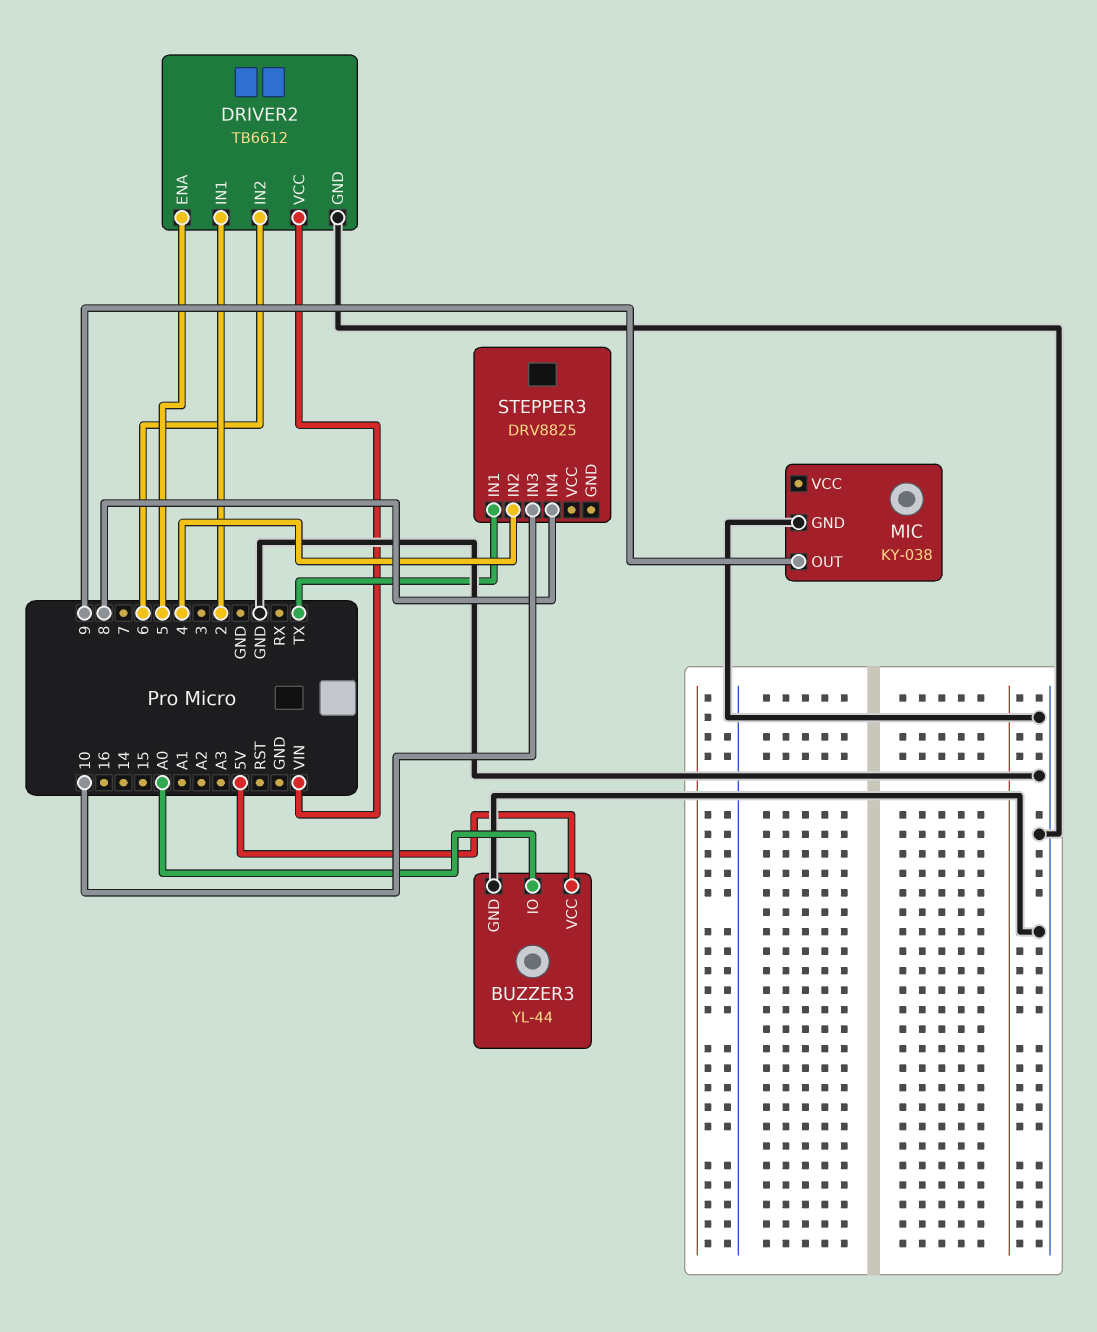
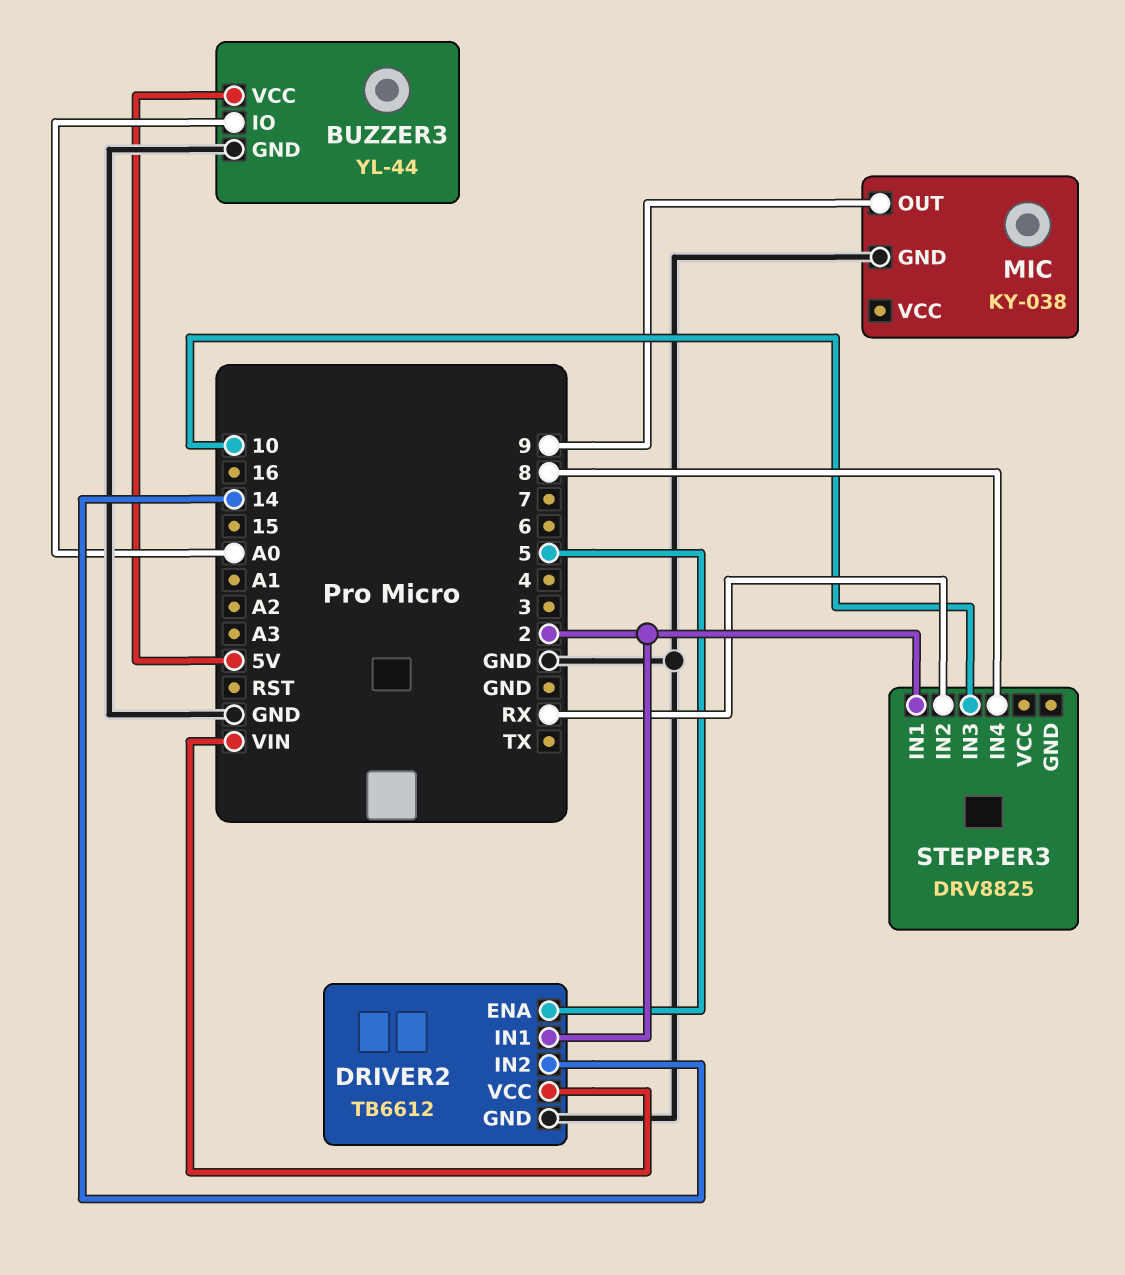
DRIVER2 pin IN2: 6 -> 14
STEPPER3 pin IN1: TX -> 2
STEPPER3 pin IN2: 4 -> RX

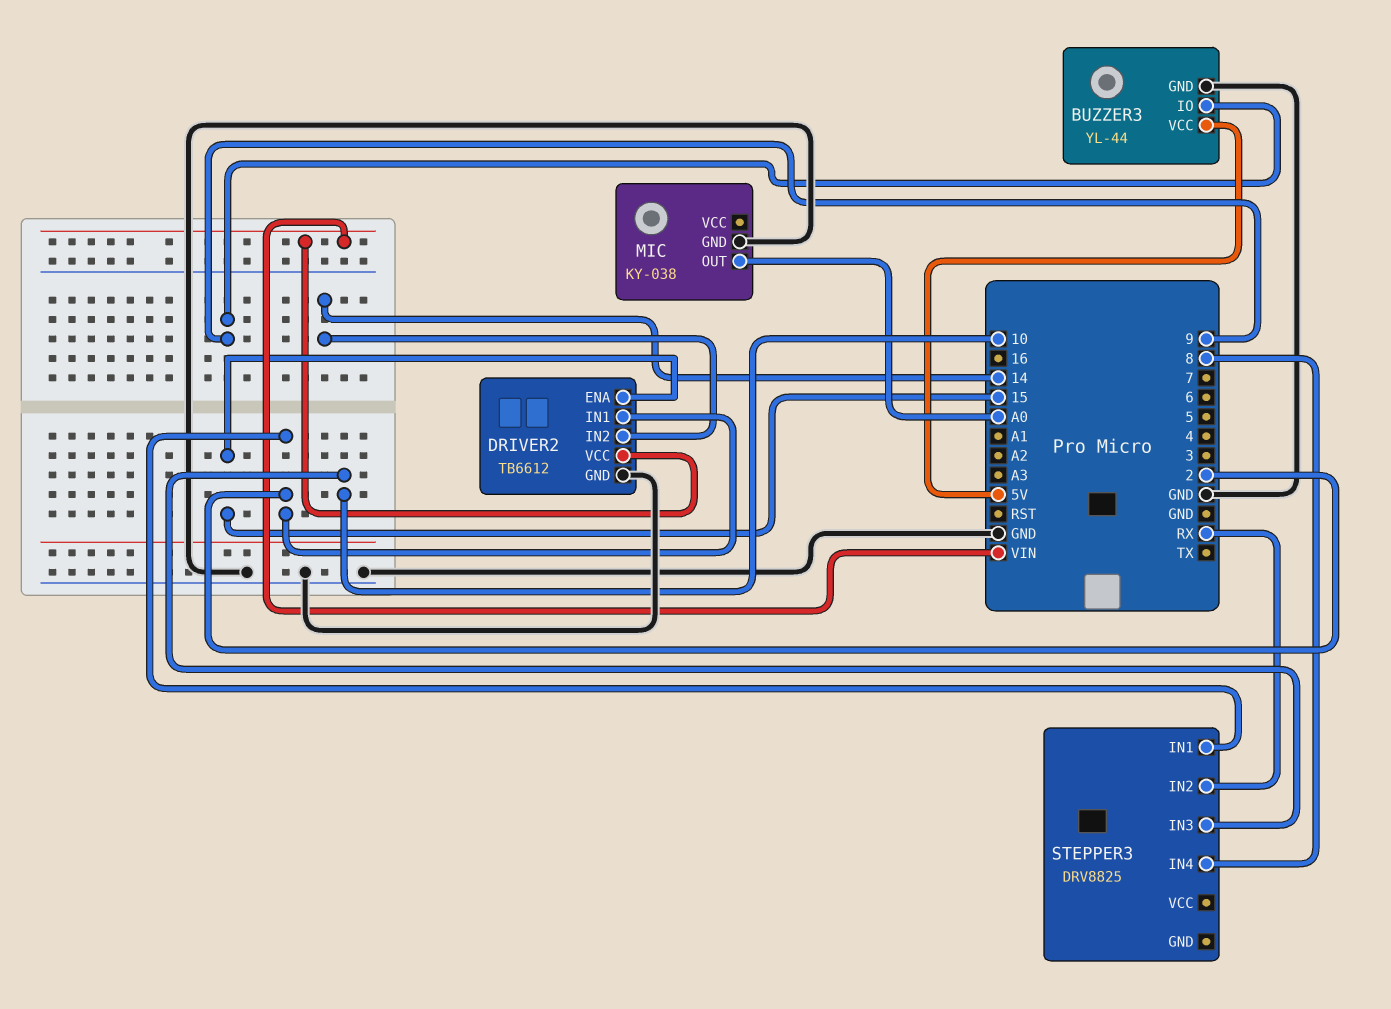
BUZZER3 pin IO: A0 -> 9
DRIVER2 pin ENA: 5 -> 15
MIC pin OUT: 9 -> A0

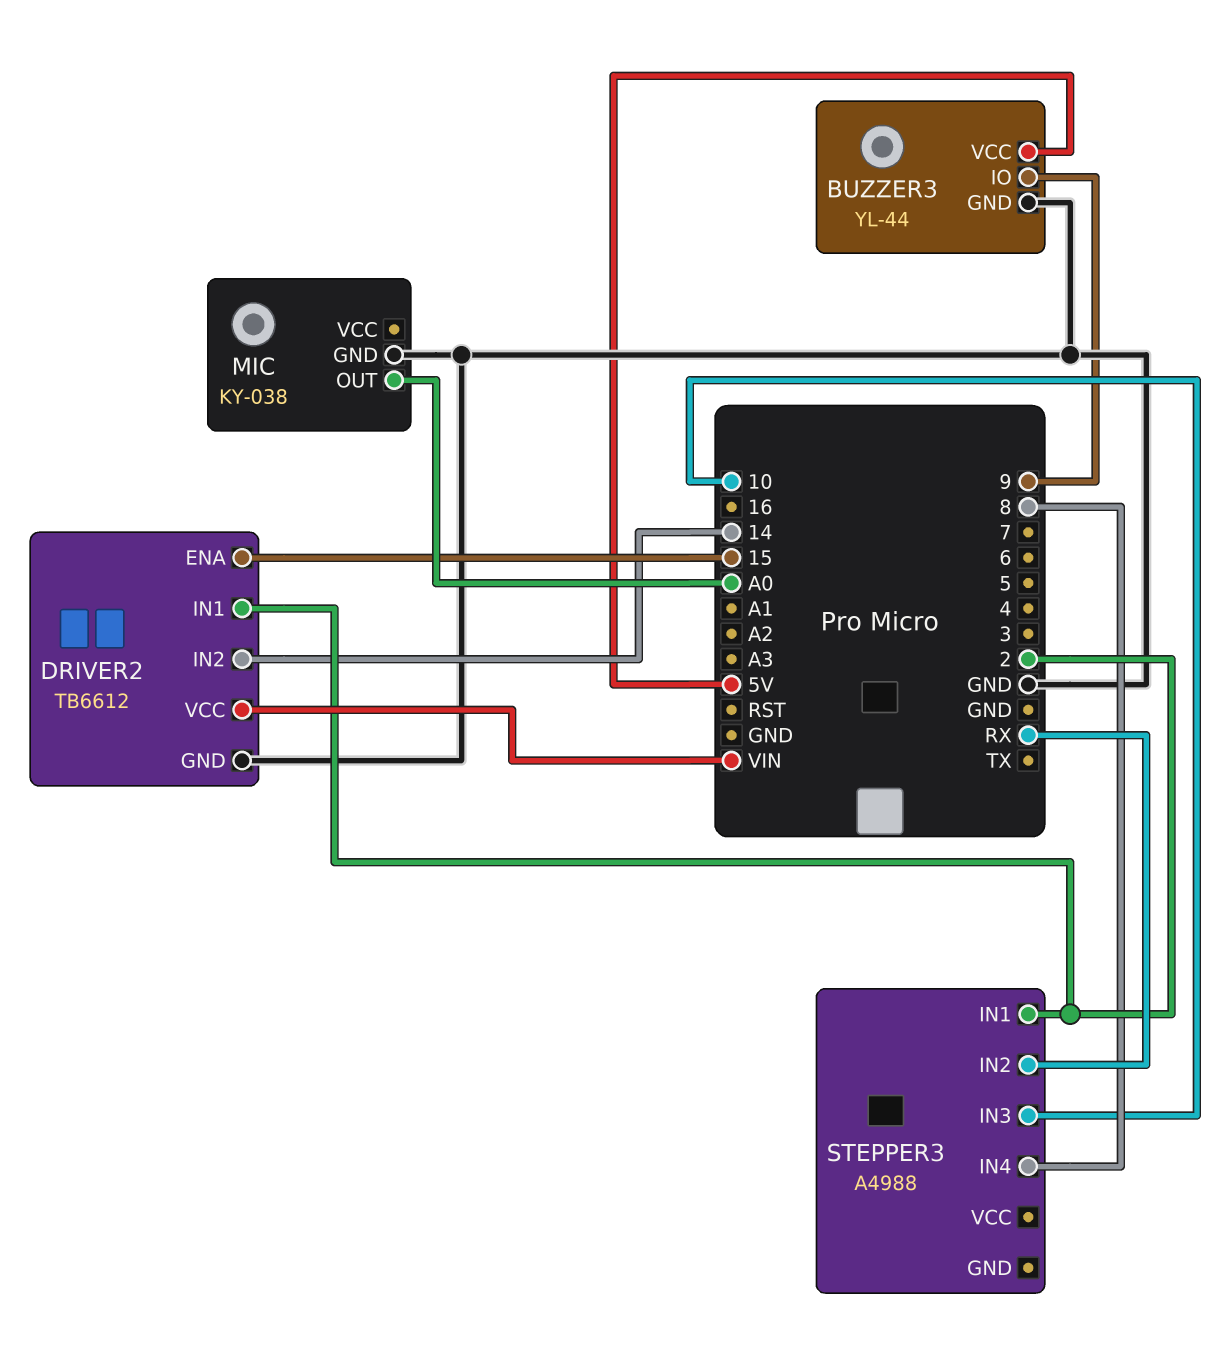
STEPPER3: DRV8825 -> A4988

